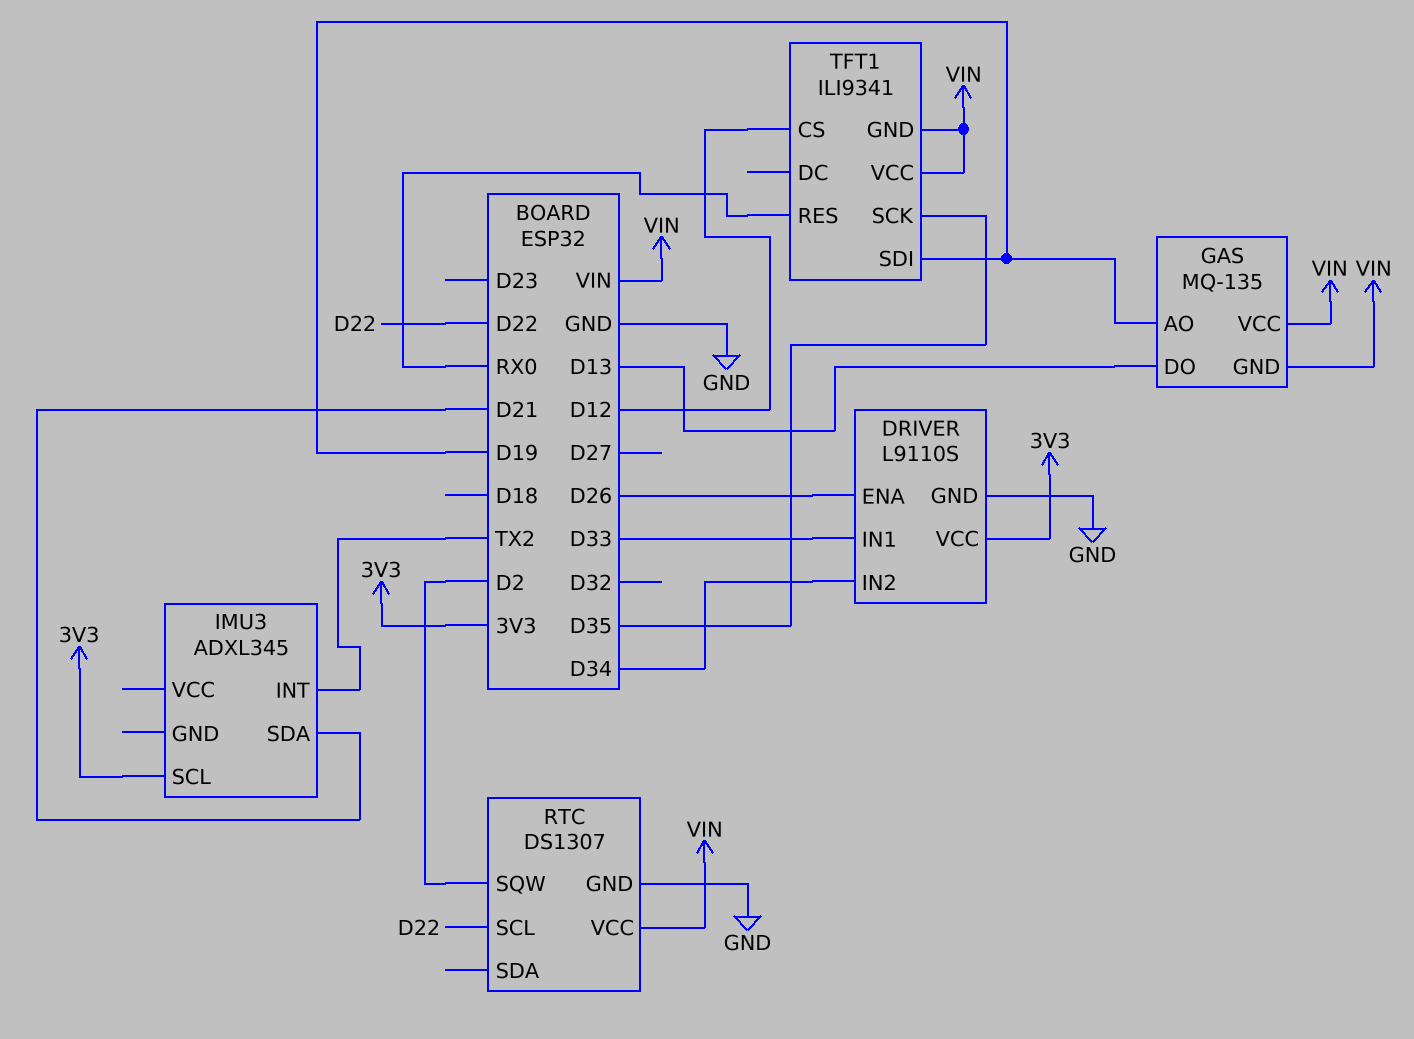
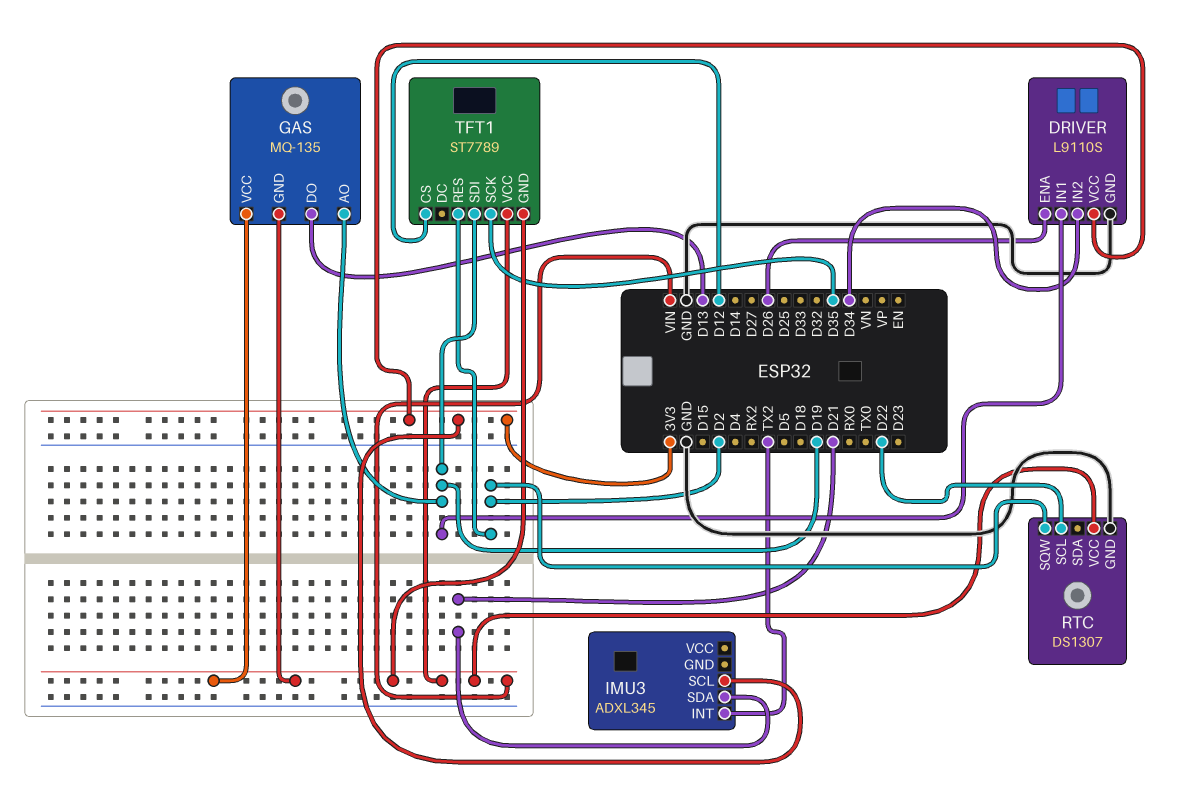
DRIVER pin IN1: D33 -> D19
TFT1: ILI9341 -> ST7789
TFT1 pin RES: RX0 -> D2

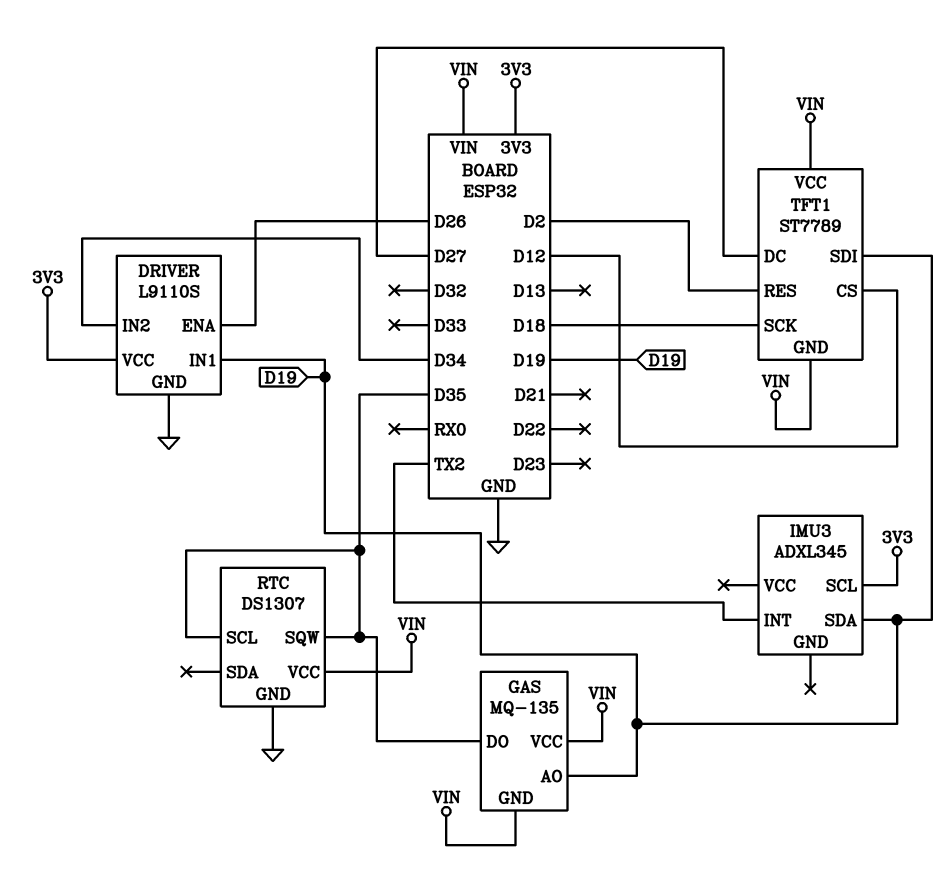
GAS pin DO: D13 -> D35
IMU3 pin SDA: D21 -> D19
RTC pin SCL: D22 -> D35
RTC pin SQW: D2 -> D35
TFT1 pin DC: none -> D27
TFT1 pin SCK: D35 -> D18

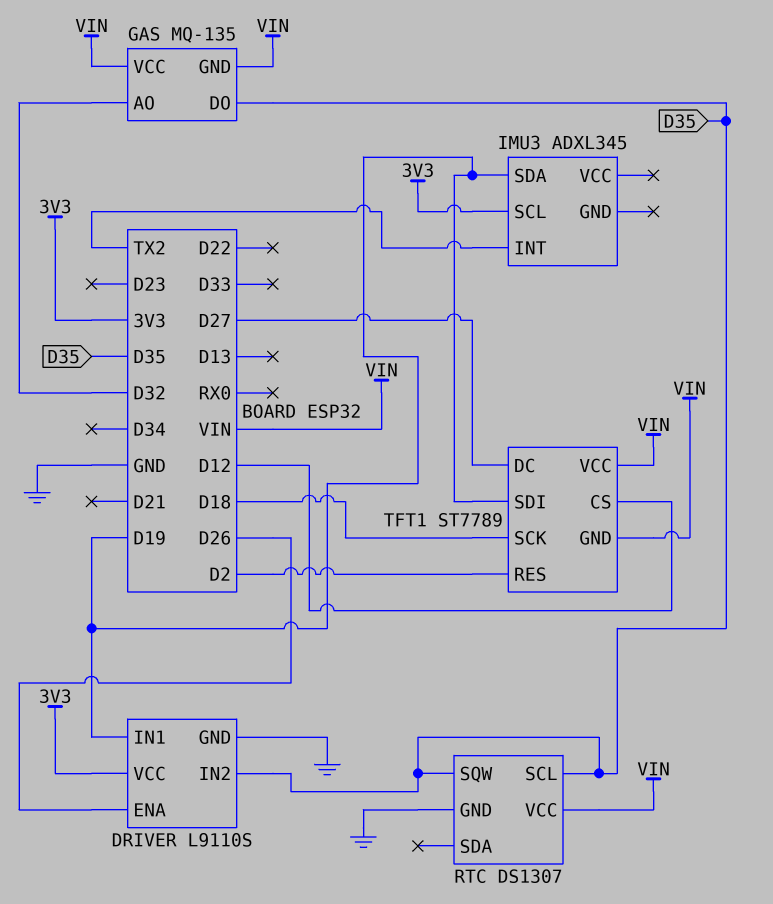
DRIVER pin IN2: D34 -> D35
GAS pin AO: D19 -> D32

